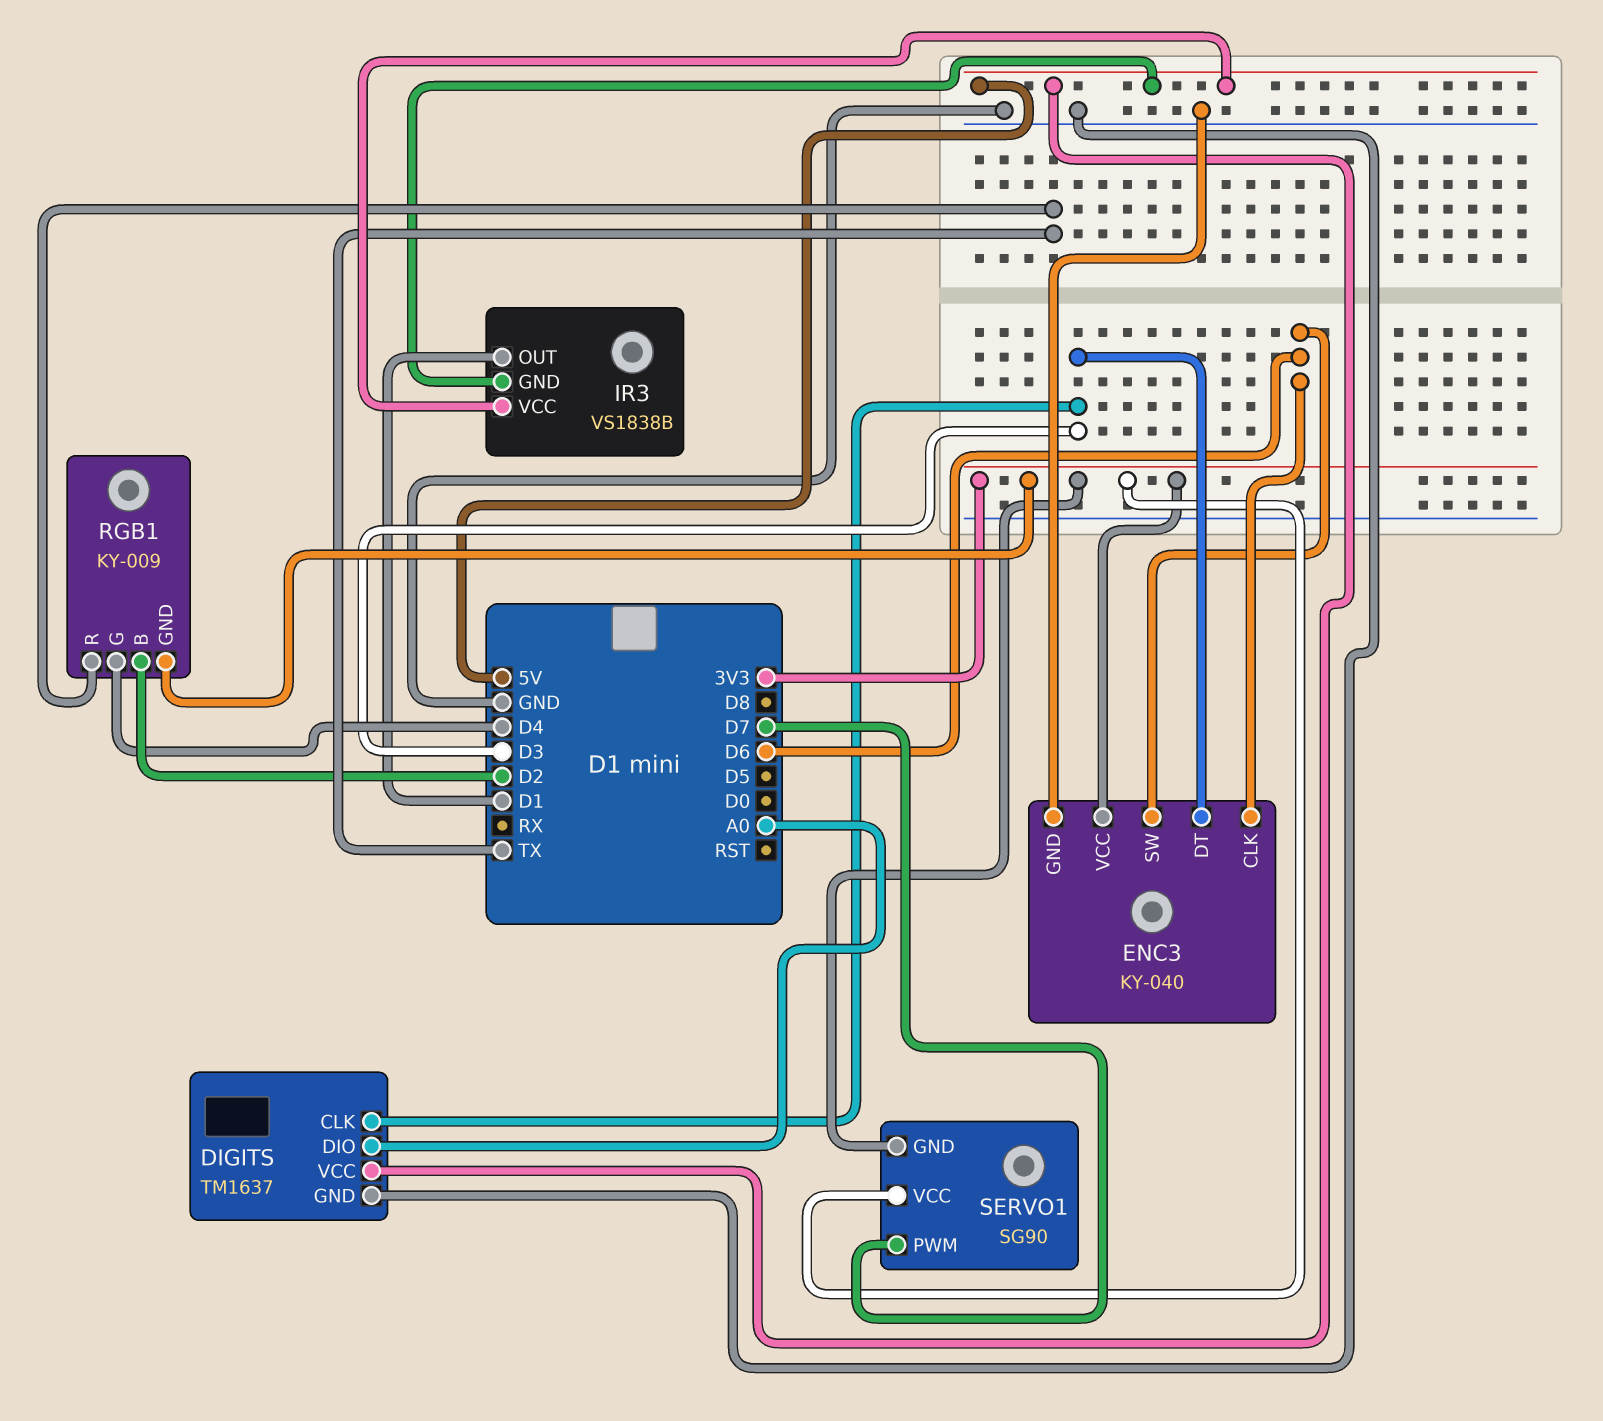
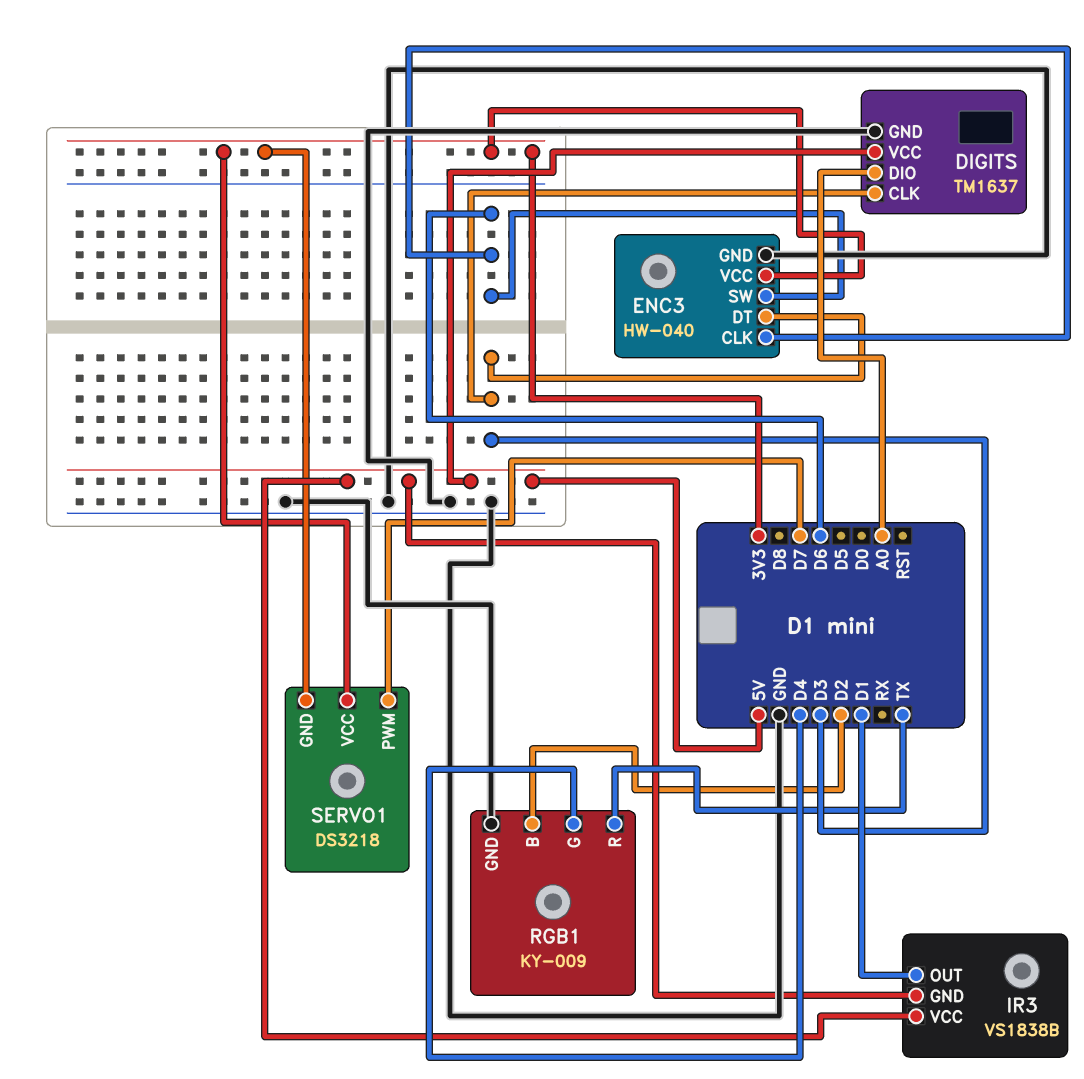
ENC3: KY-040 -> HW-040
RGB1 pin GND: 3V3 -> GND
SERVO1: SG90 -> DS3218

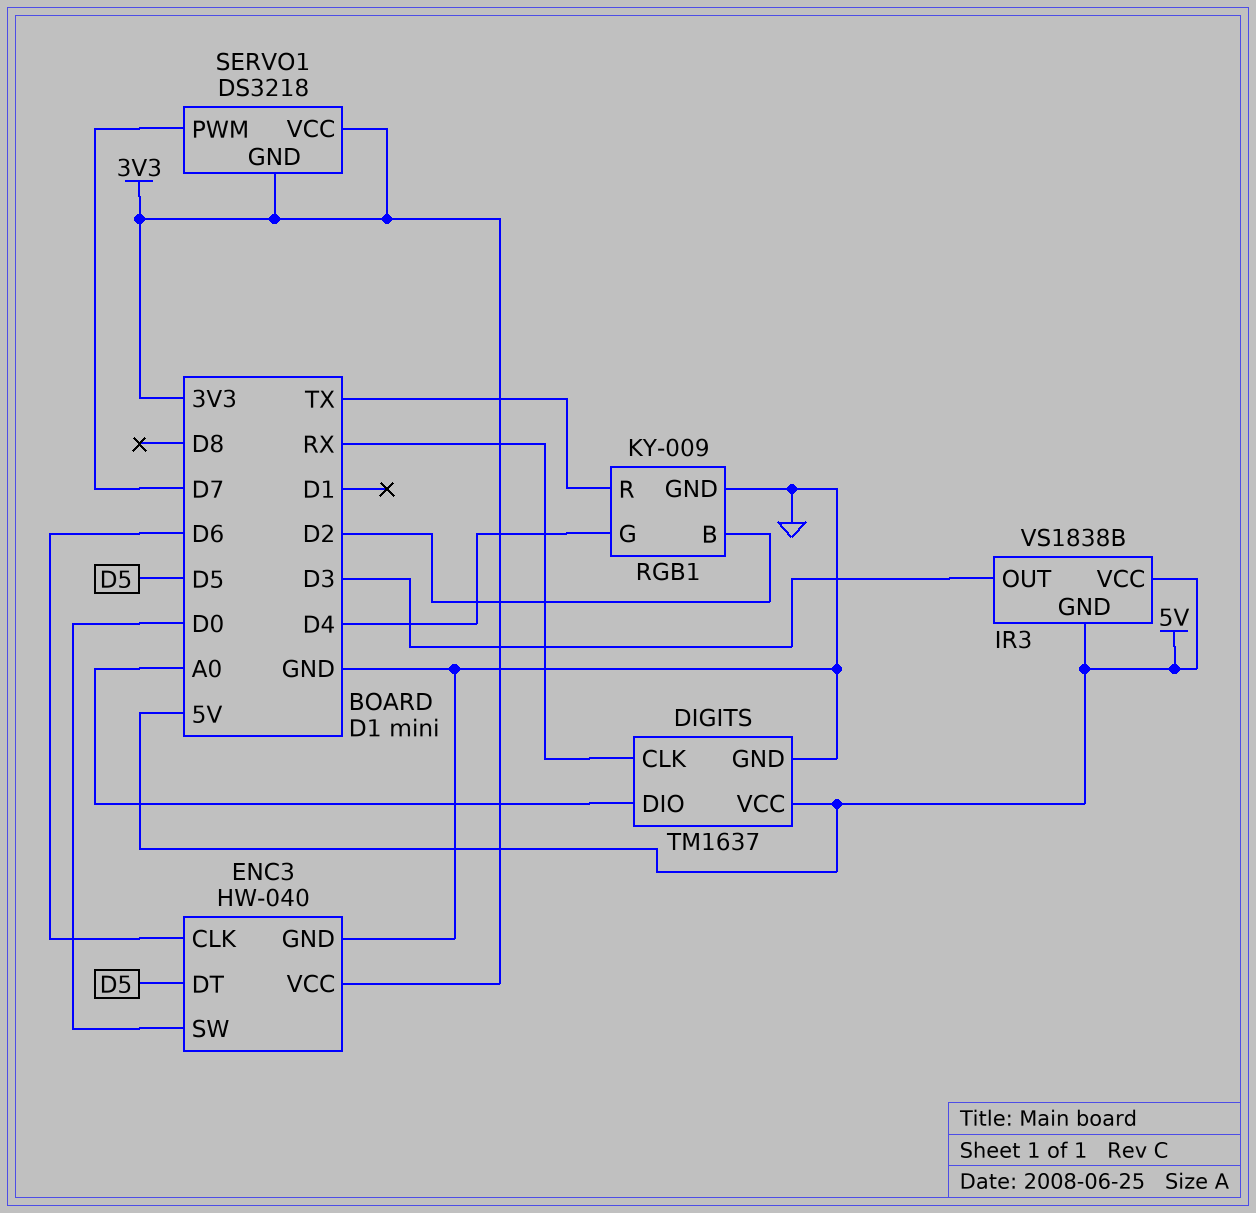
DIGITS pin CLK: D3 -> RX
ENC3 pin DT: D3 -> D5
ENC3 pin SW: D6 -> D0
IR3 pin OUT: D1 -> D3

